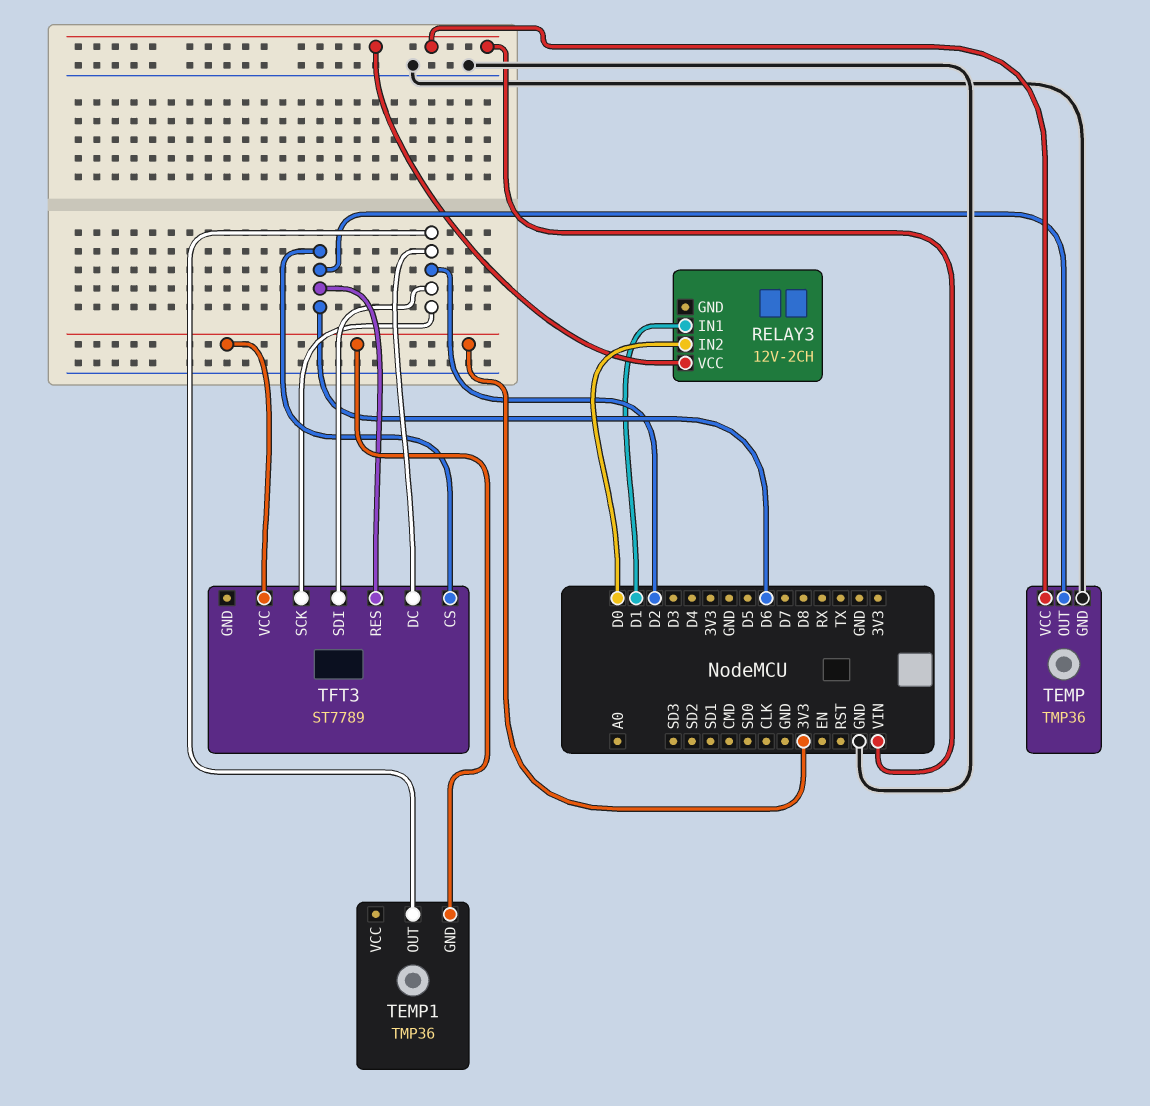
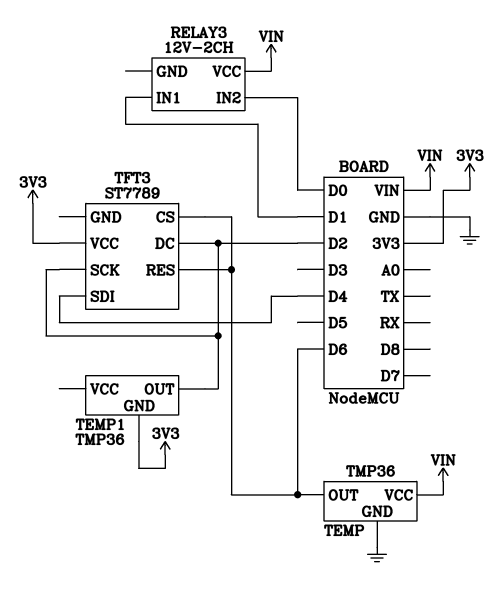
TFT3 pin SDI: D2 -> D4

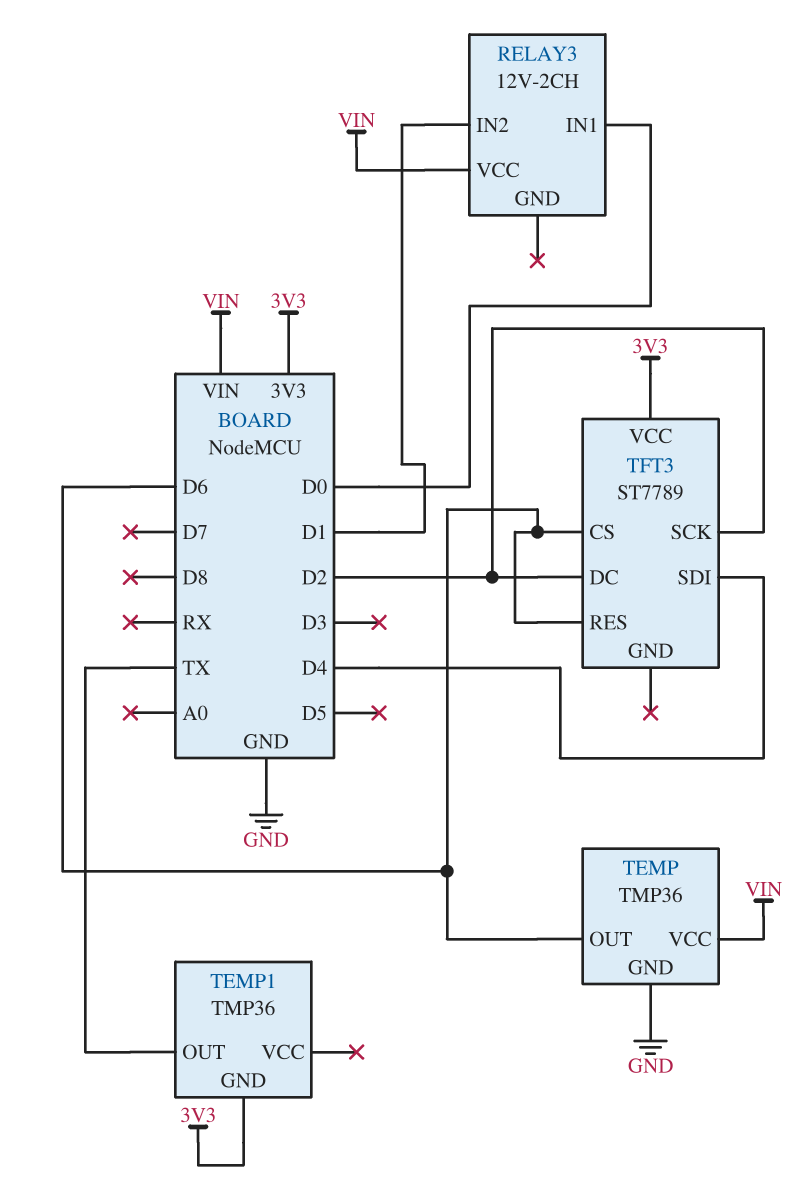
RELAY3 pin IN1: D1 -> D0
RELAY3 pin IN2: D0 -> D1
TEMP1 pin OUT: D2 -> TX

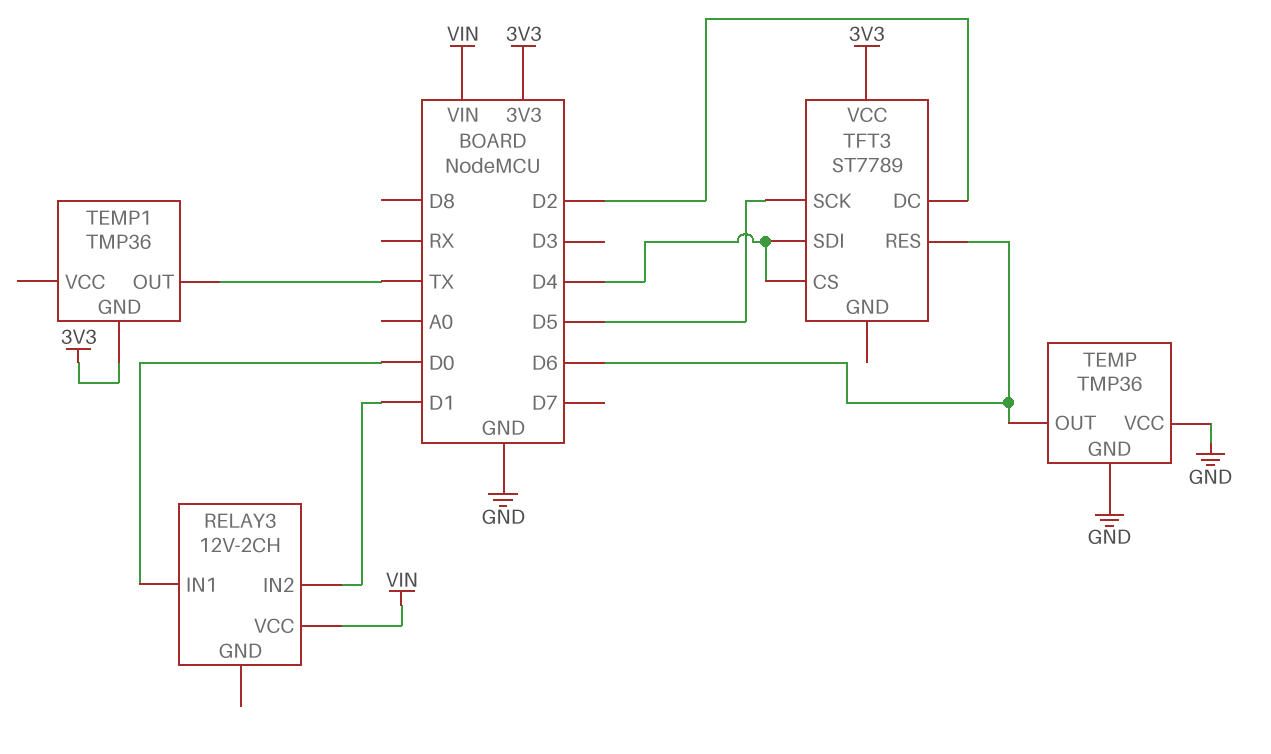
TEMP pin VCC: VIN -> GND
TFT3 pin CS: D6 -> D4
TFT3 pin SCK: D2 -> D5

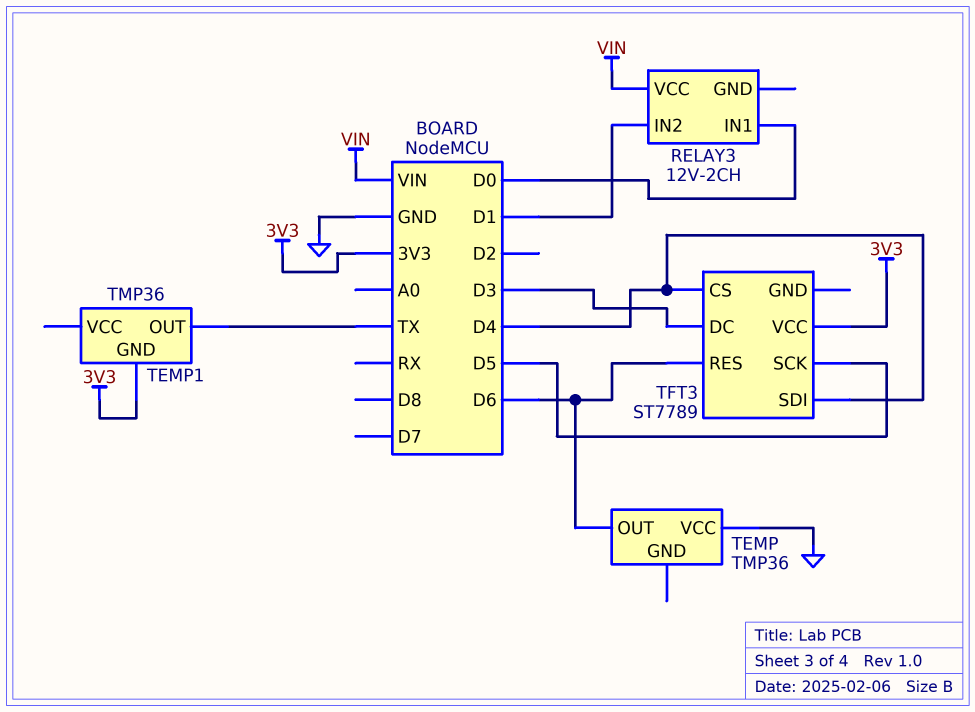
TEMP pin GND: GND -> none
TFT3 pin DC: D2 -> D3

